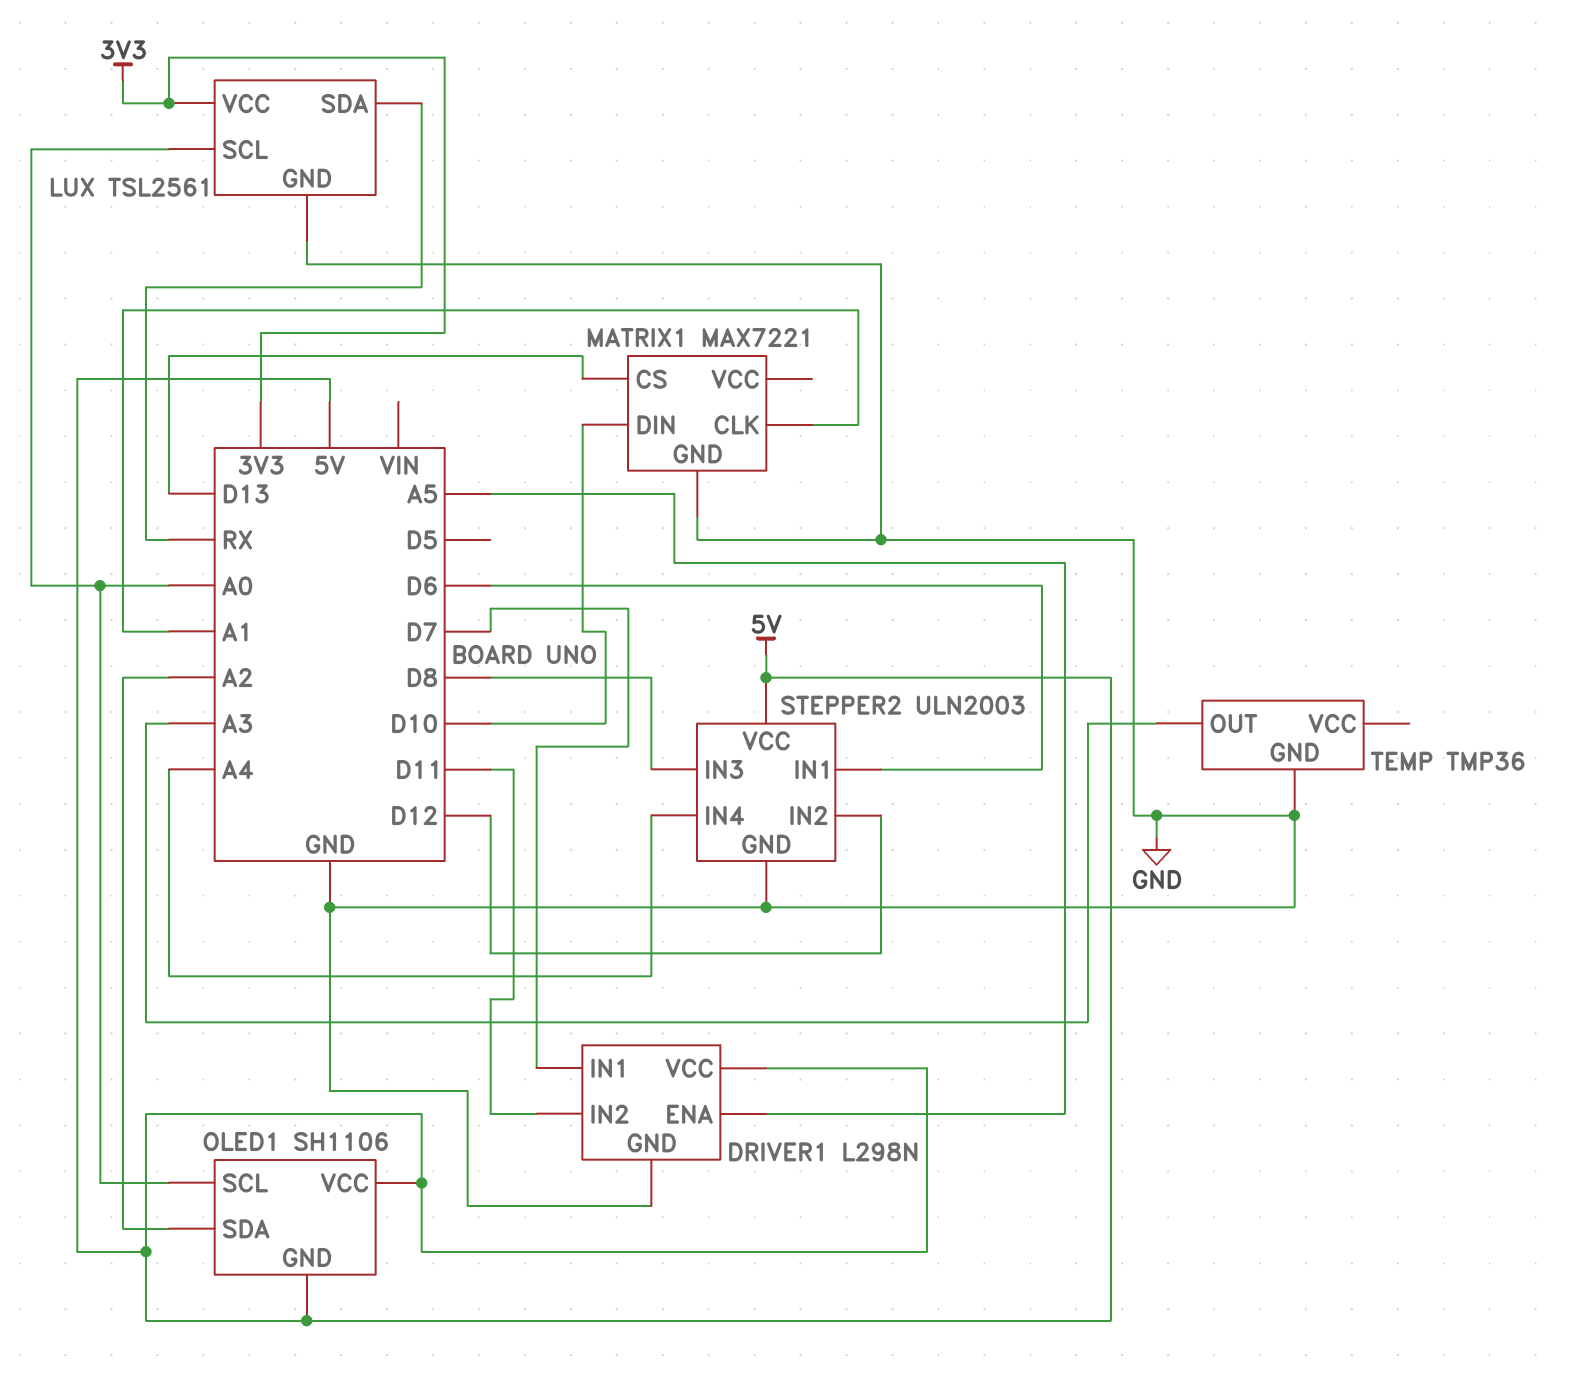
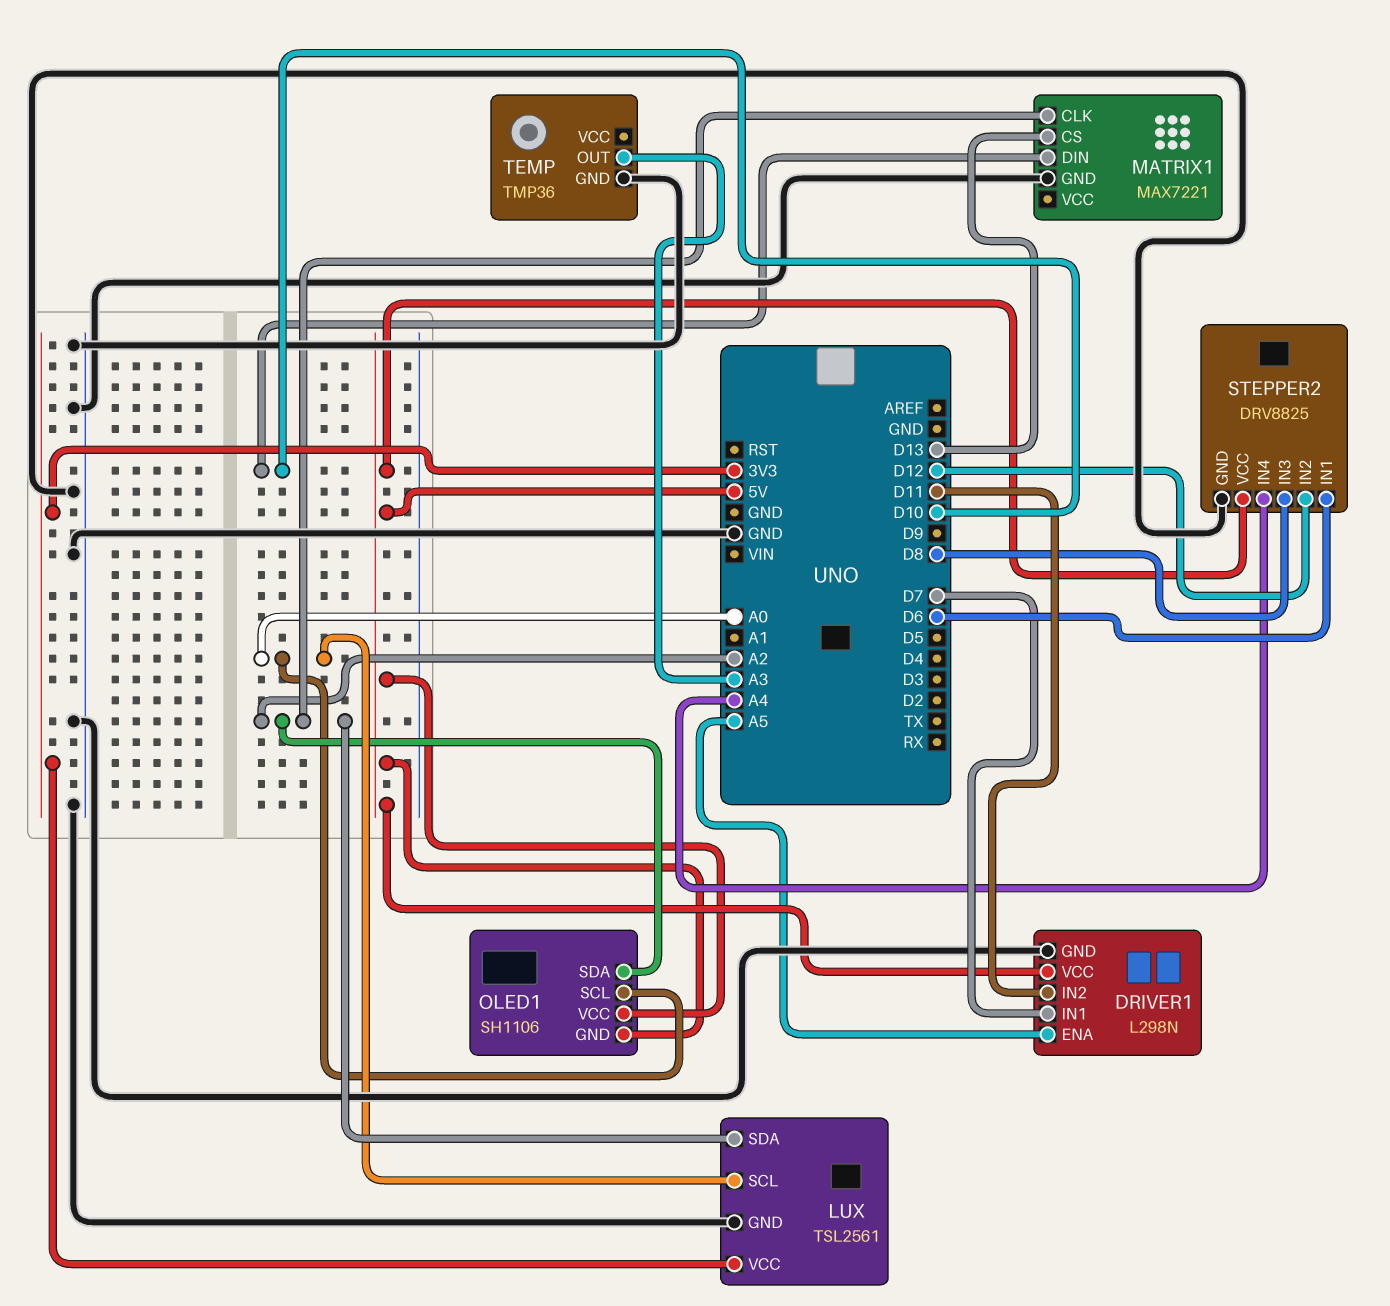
LUX pin SDA: RX -> A2
MATRIX1 pin CLK: A1 -> A2
STEPPER2: ULN2003 -> DRV8825

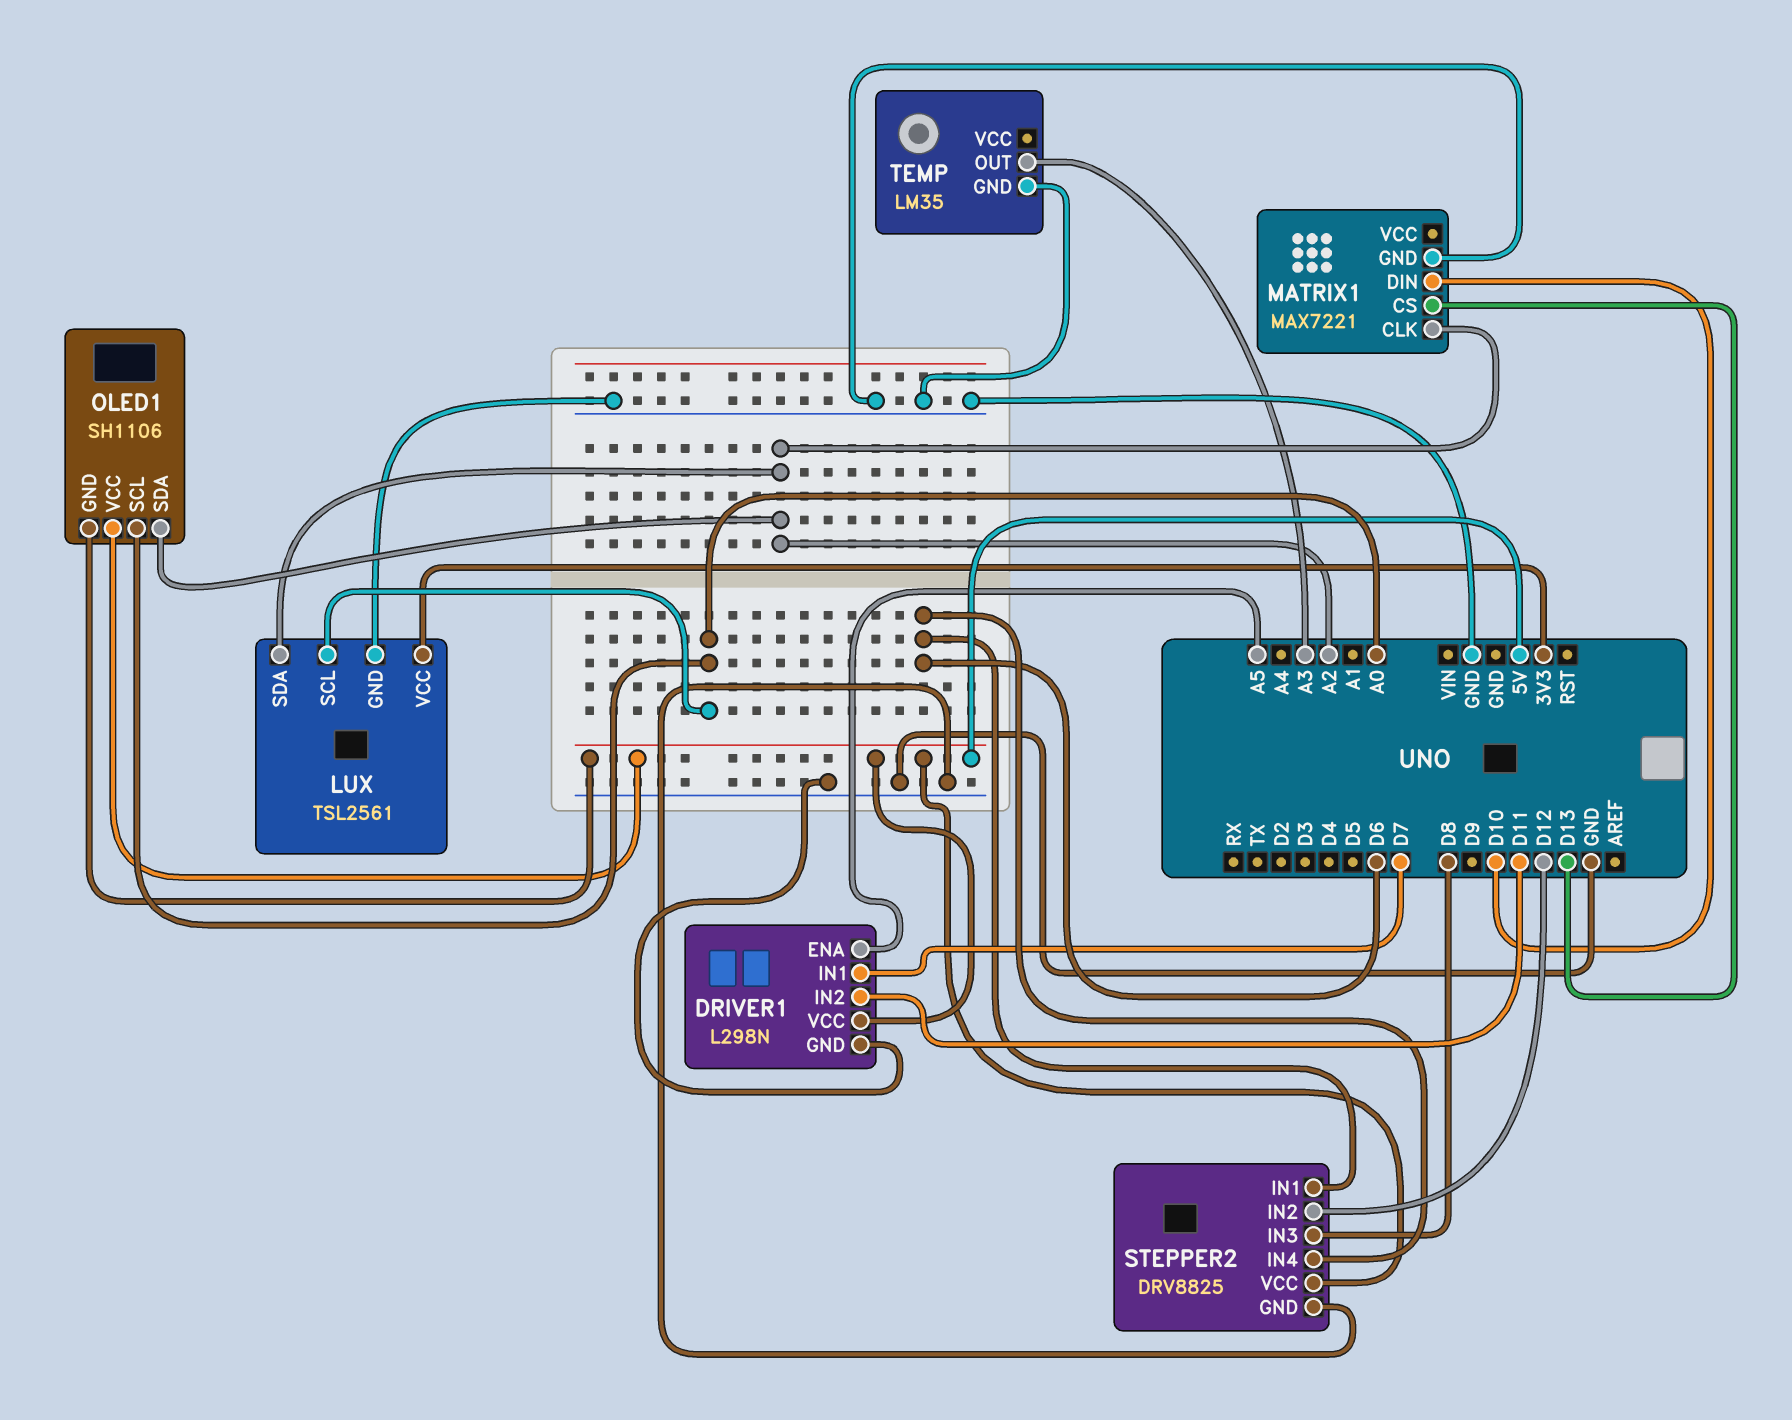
STEPPER2 pin IN4: A4 -> D6
TEMP: TMP36 -> LM35

